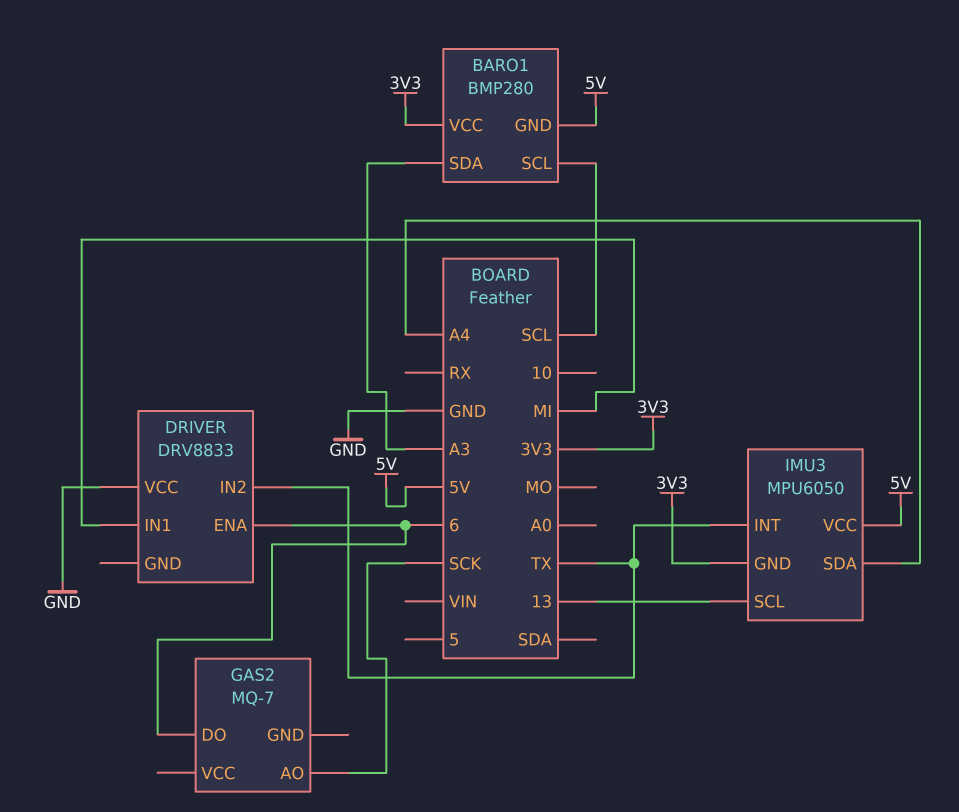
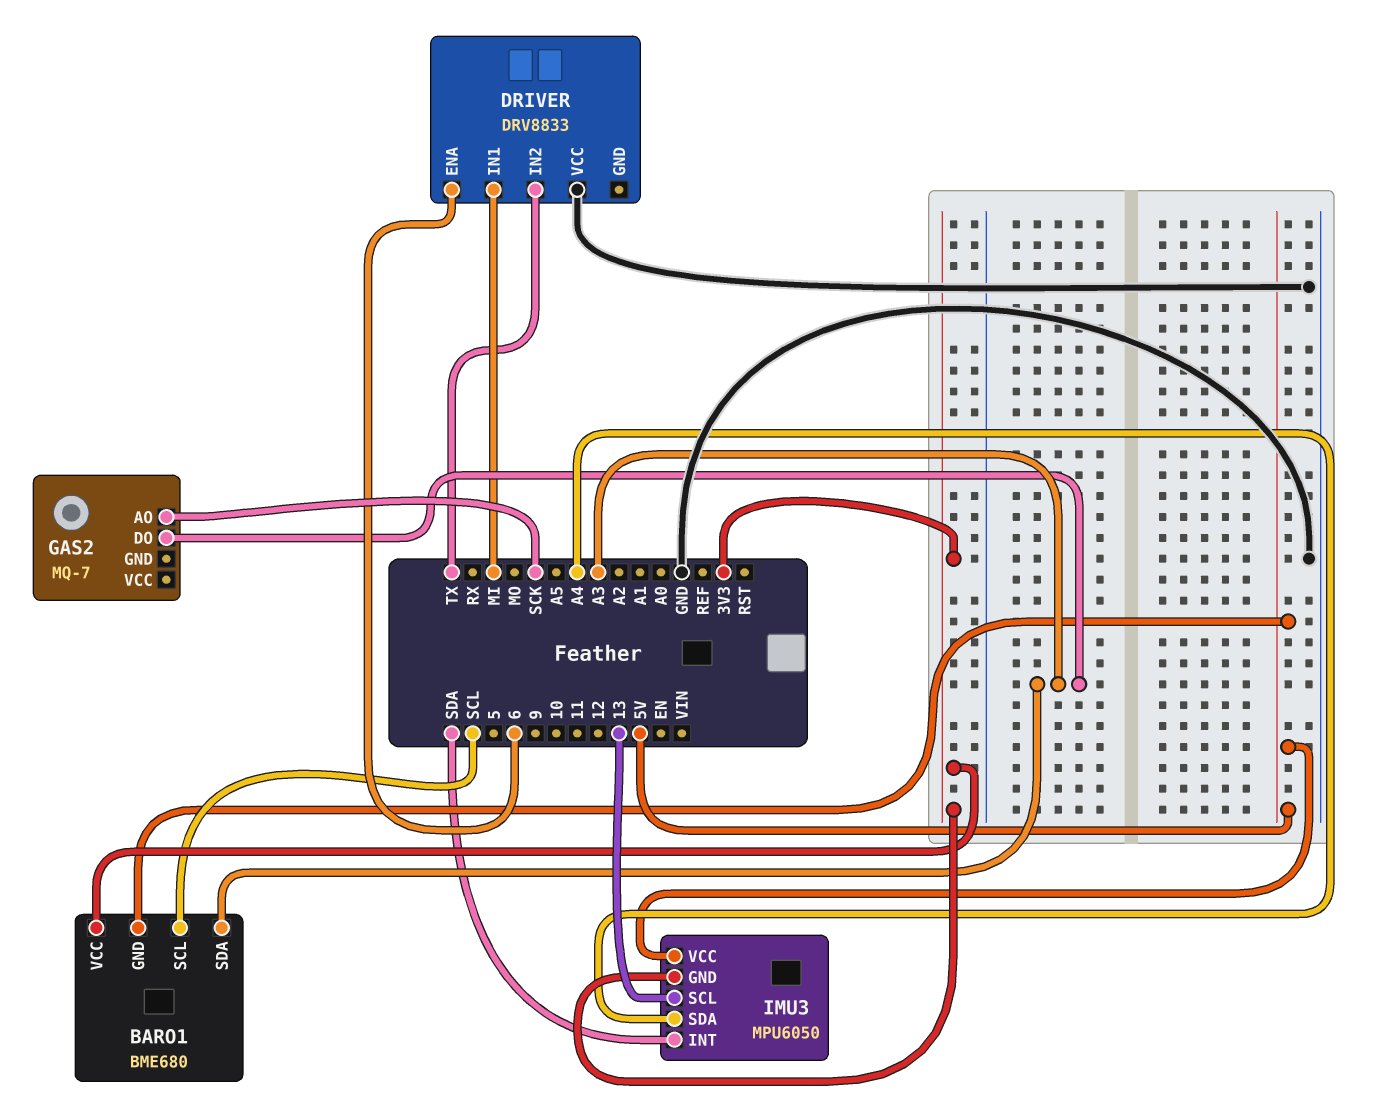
BARO1: BMP280 -> BME680
GAS2 pin DO: 6 -> A3
IMU3 pin INT: TX -> SDA

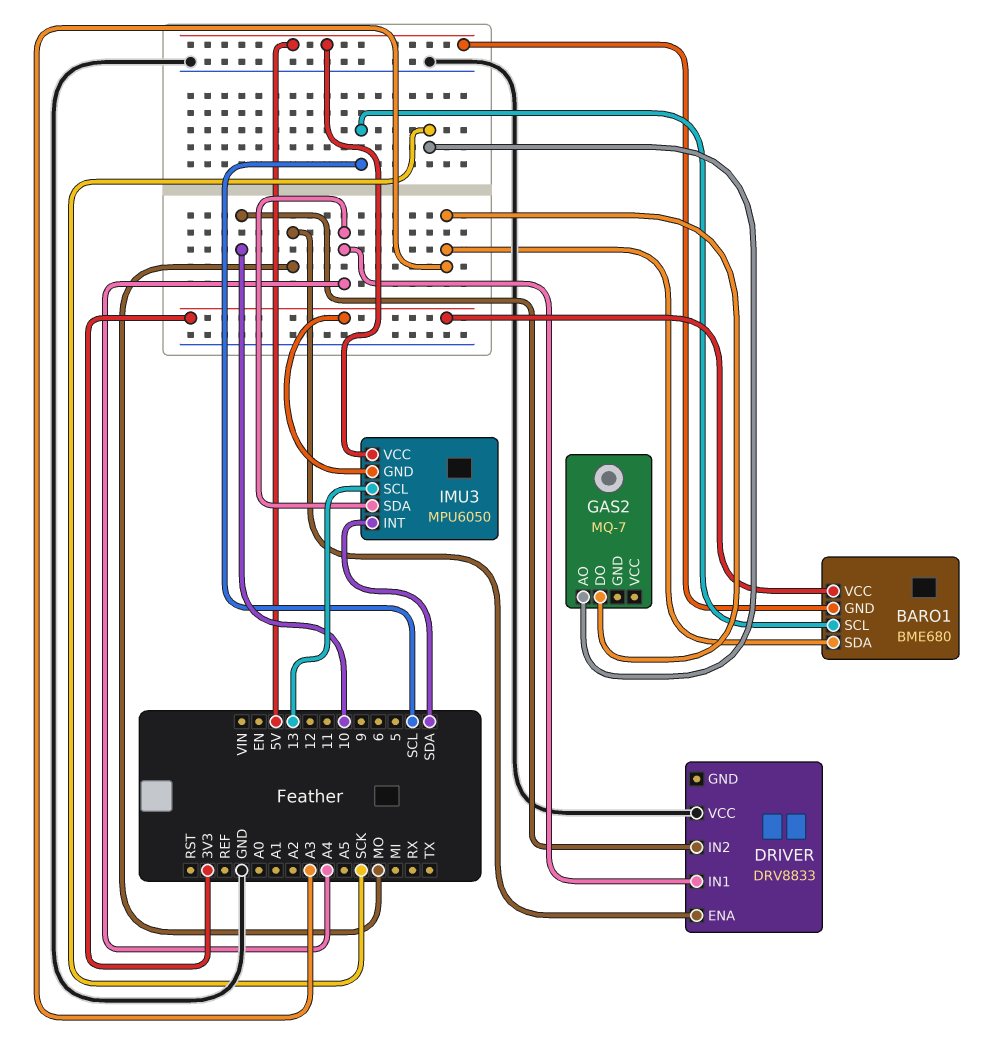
DRIVER pin ENA: 6 -> MO
DRIVER pin IN1: MI -> A4
DRIVER pin IN2: TX -> 10

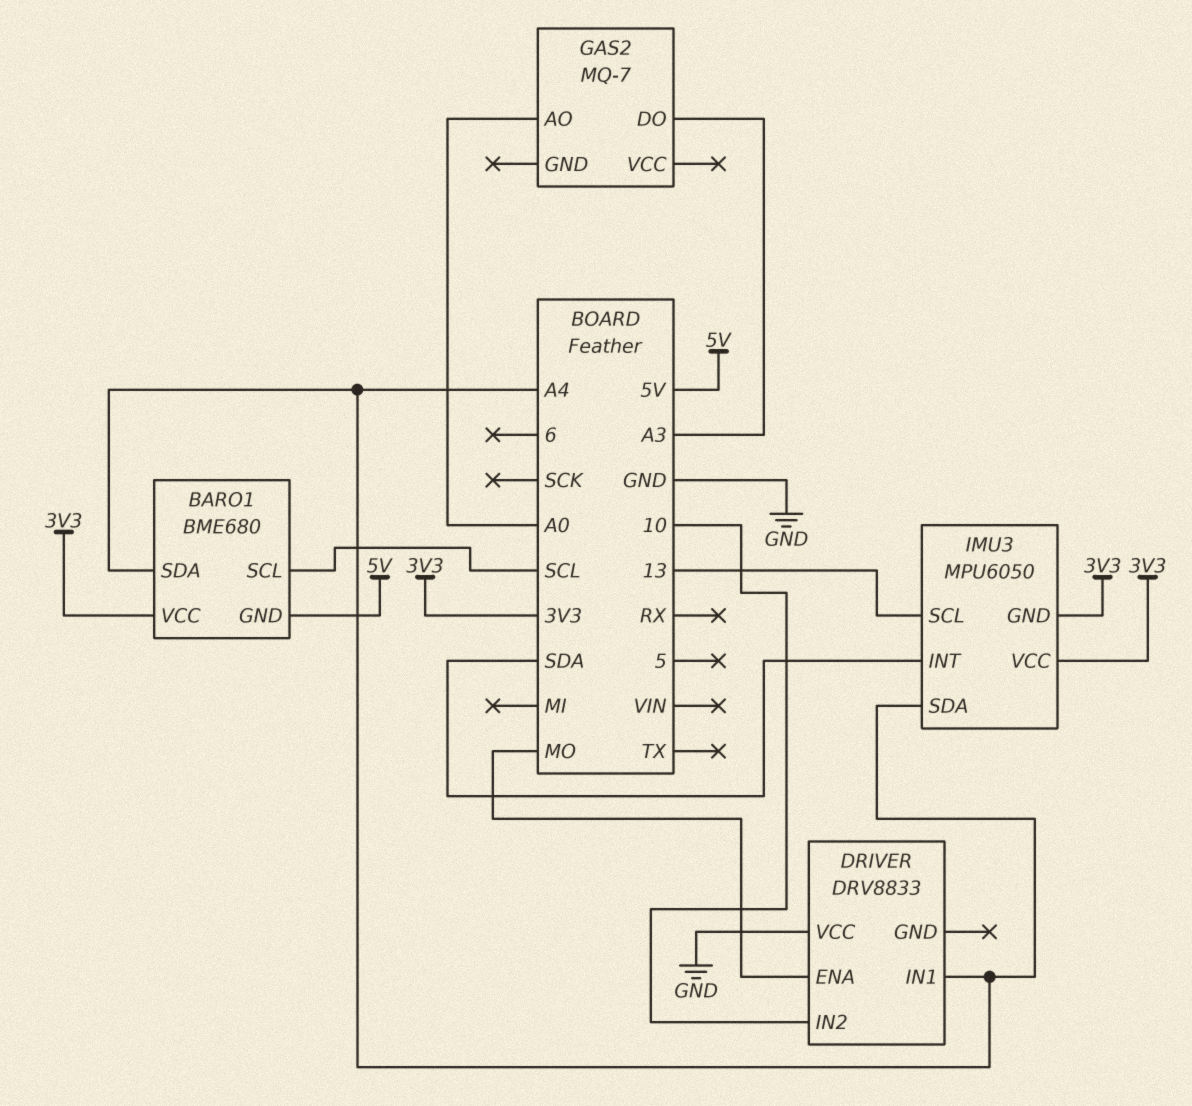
BARO1 pin SDA: A3 -> A4
GAS2 pin AO: SCK -> A0
IMU3 pin VCC: 5V -> 3V3

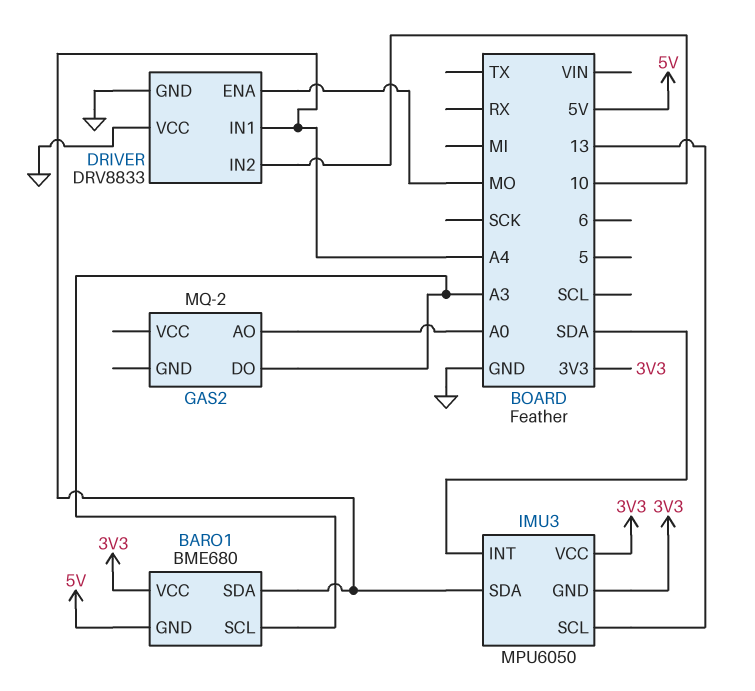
BARO1 pin SCL: SCL -> A3
DRIVER pin GND: none -> GND
GAS2: MQ-7 -> MQ-2

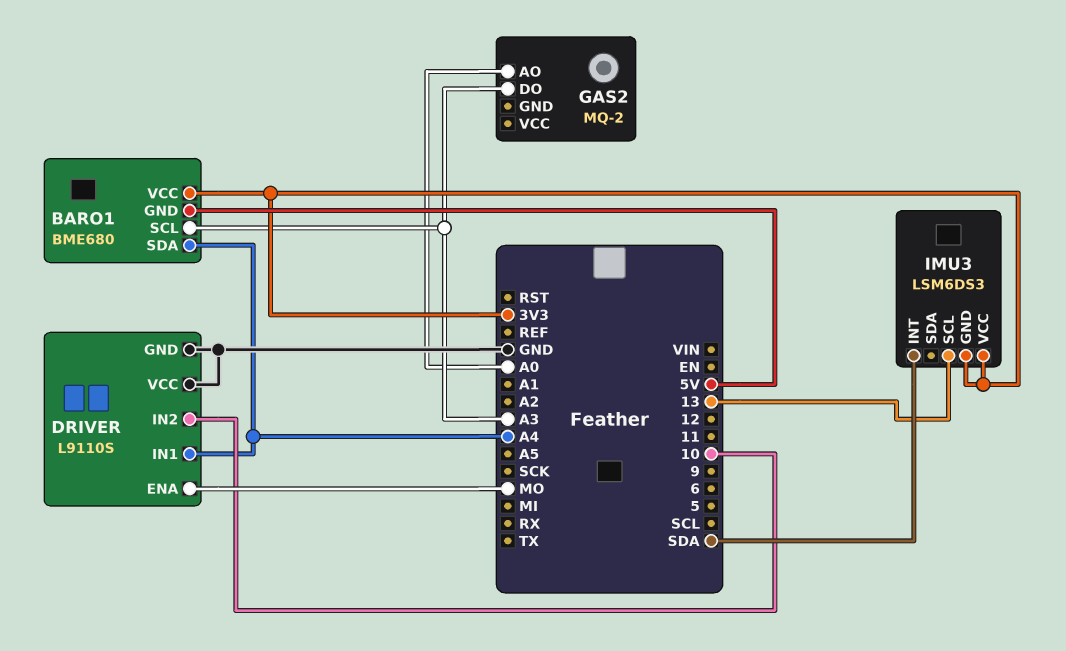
DRIVER: DRV8833 -> L9110S
IMU3: MPU6050 -> LSM6DS3
IMU3 pin SDA: A4 -> none

